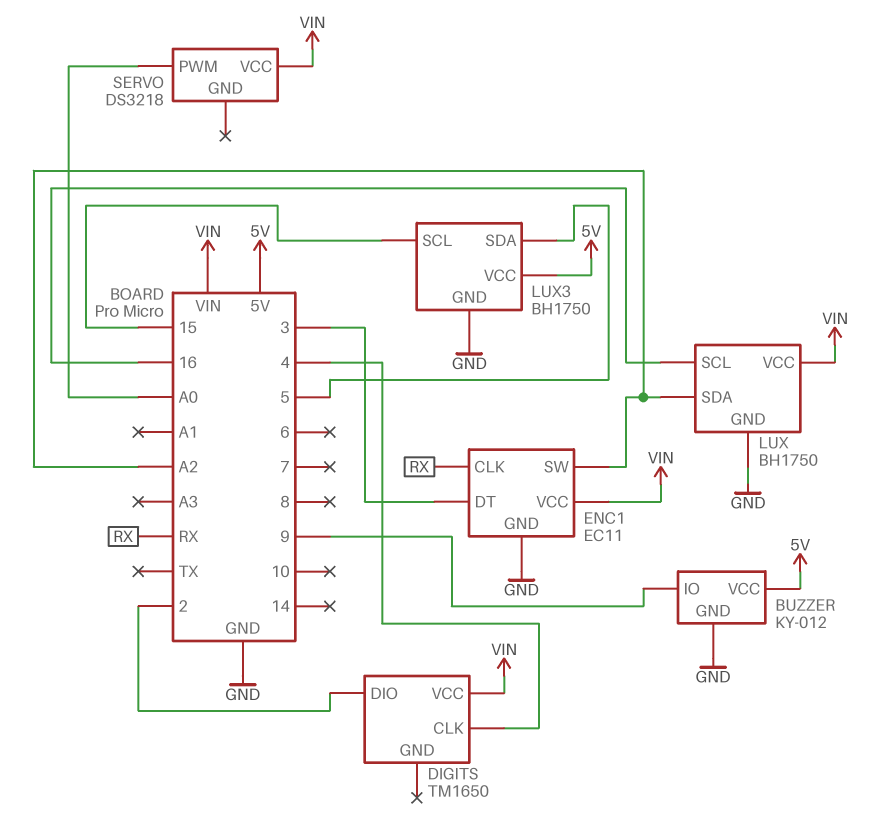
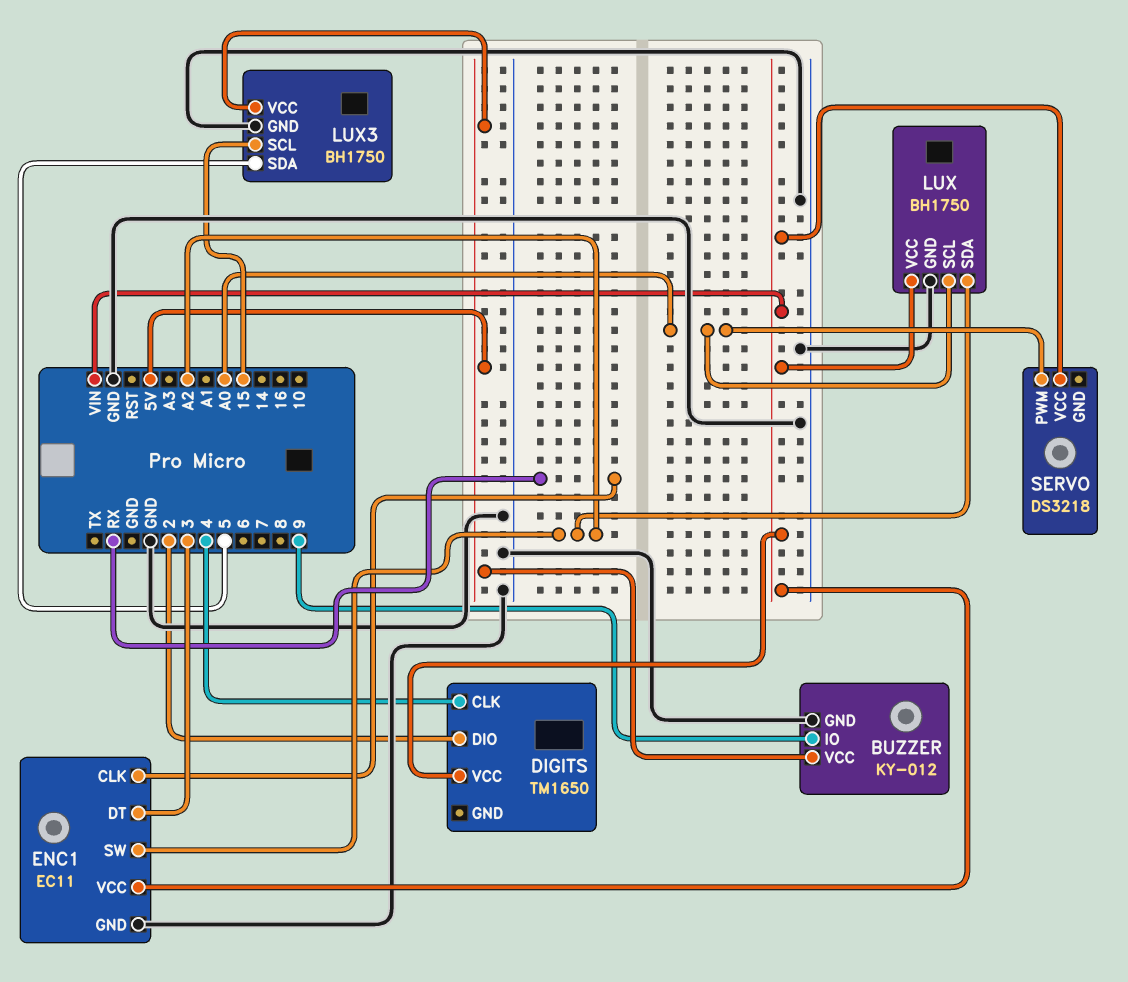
LUX pin SCL: 16 -> A0

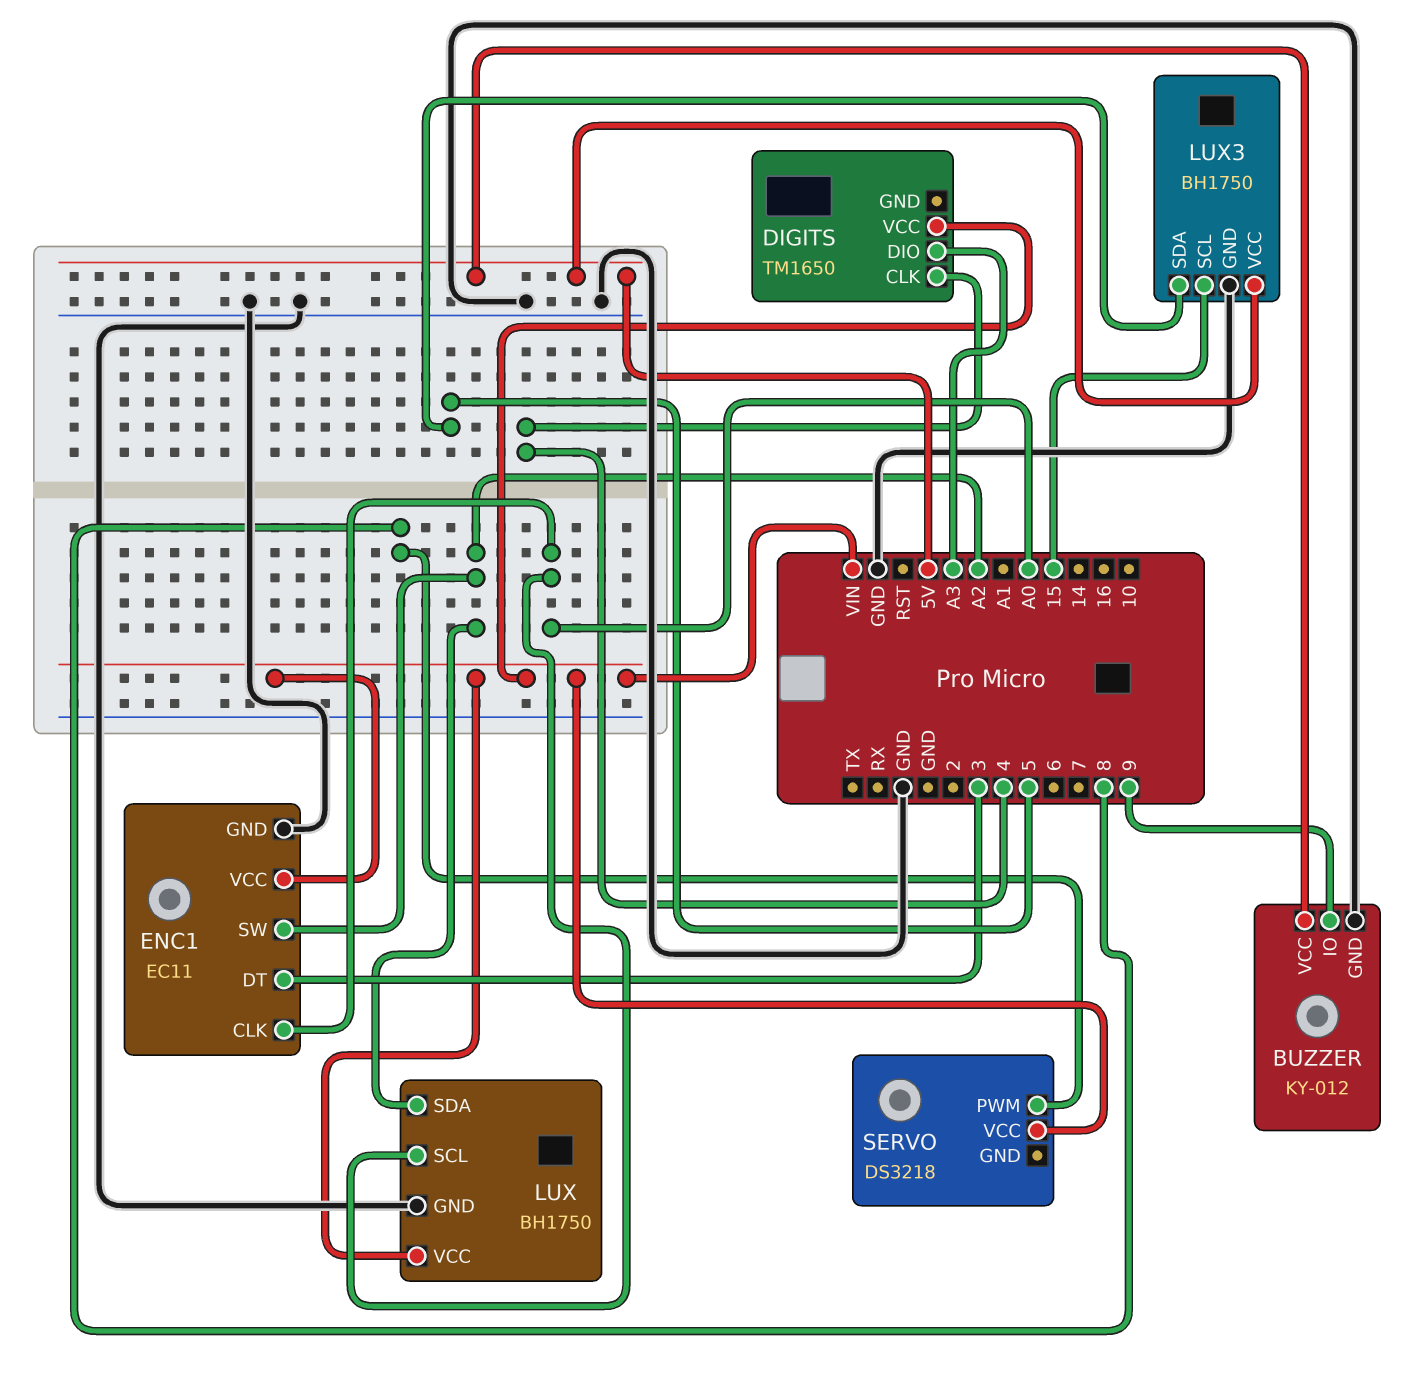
DIGITS pin DIO: 2 -> A3
ENC1 pin CLK: RX -> A0
SERVO pin PWM: A0 -> 8

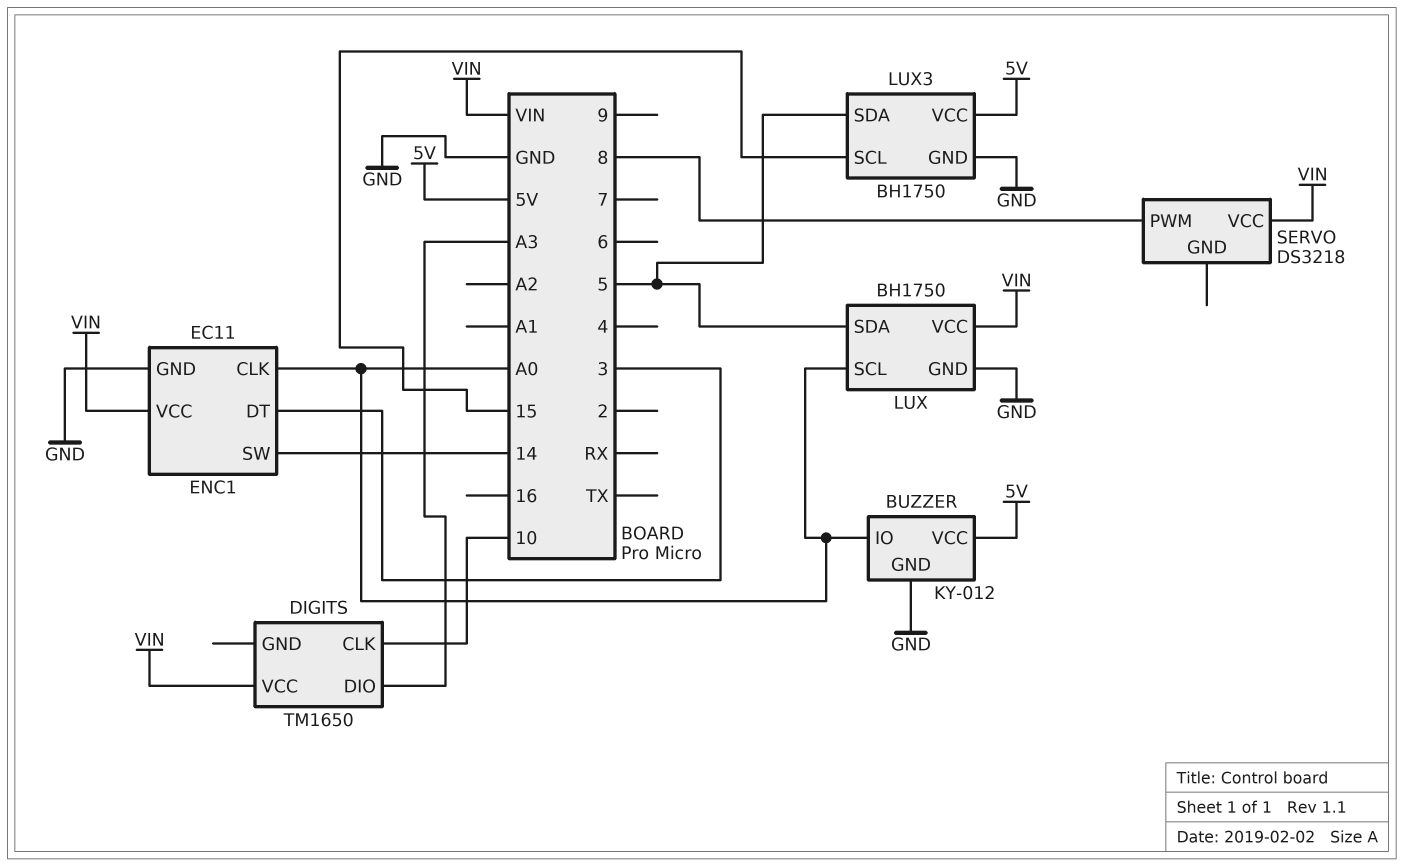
BUZZER pin IO: 9 -> A0
DIGITS pin CLK: 4 -> 10
ENC1 pin SW: A2 -> 14
LUX pin SDA: A2 -> 5

